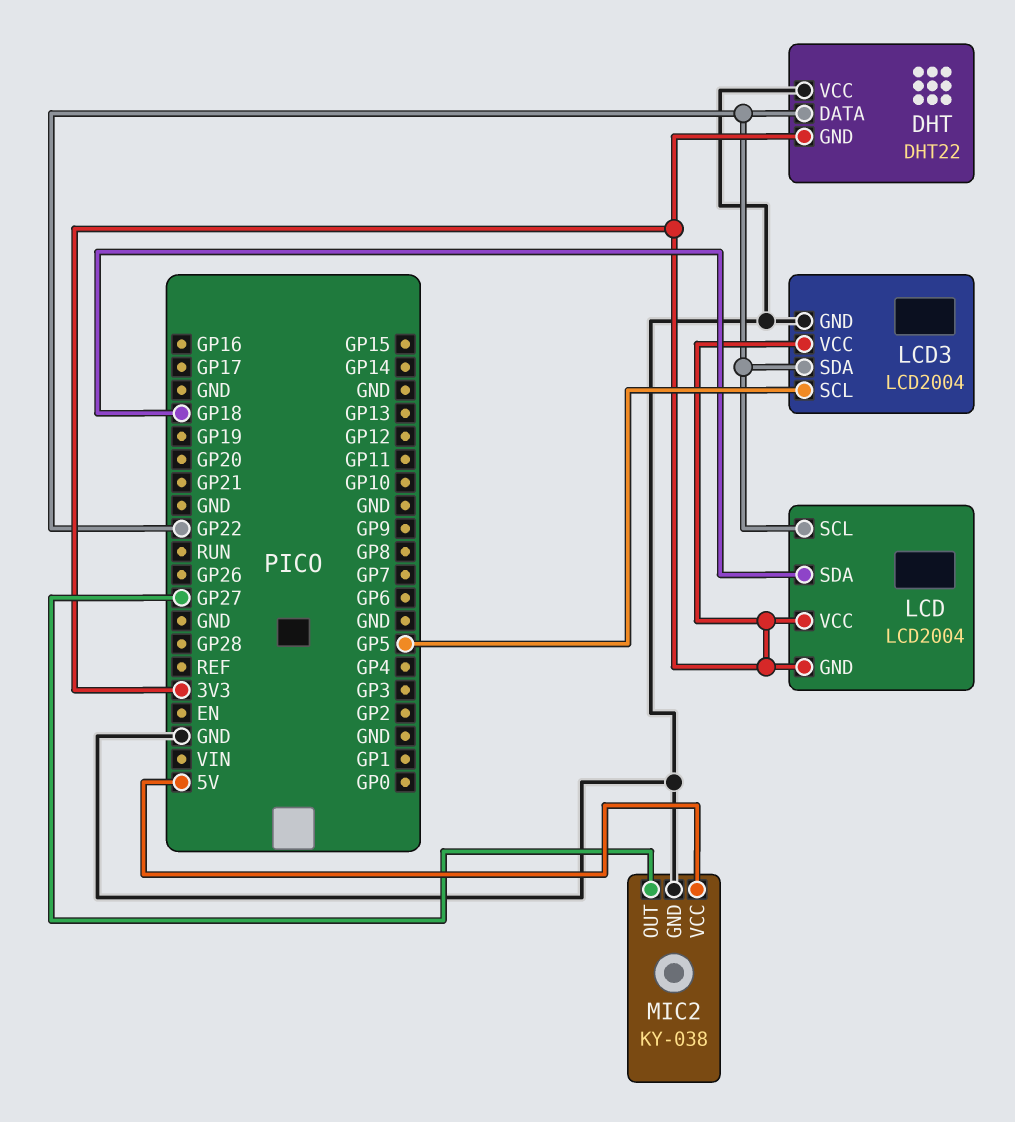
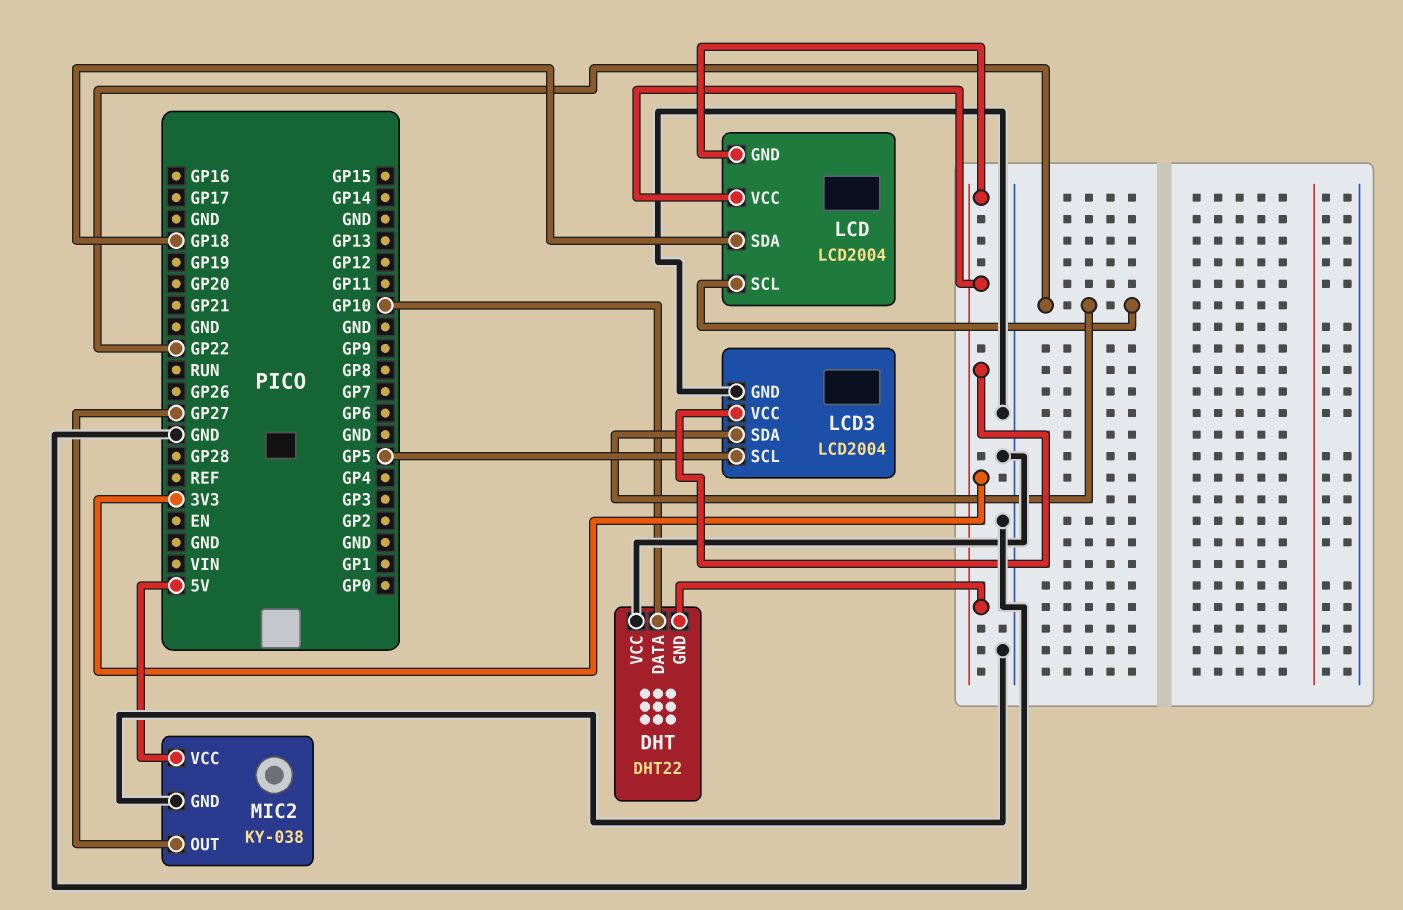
DHT pin DATA: GP22 -> GP10

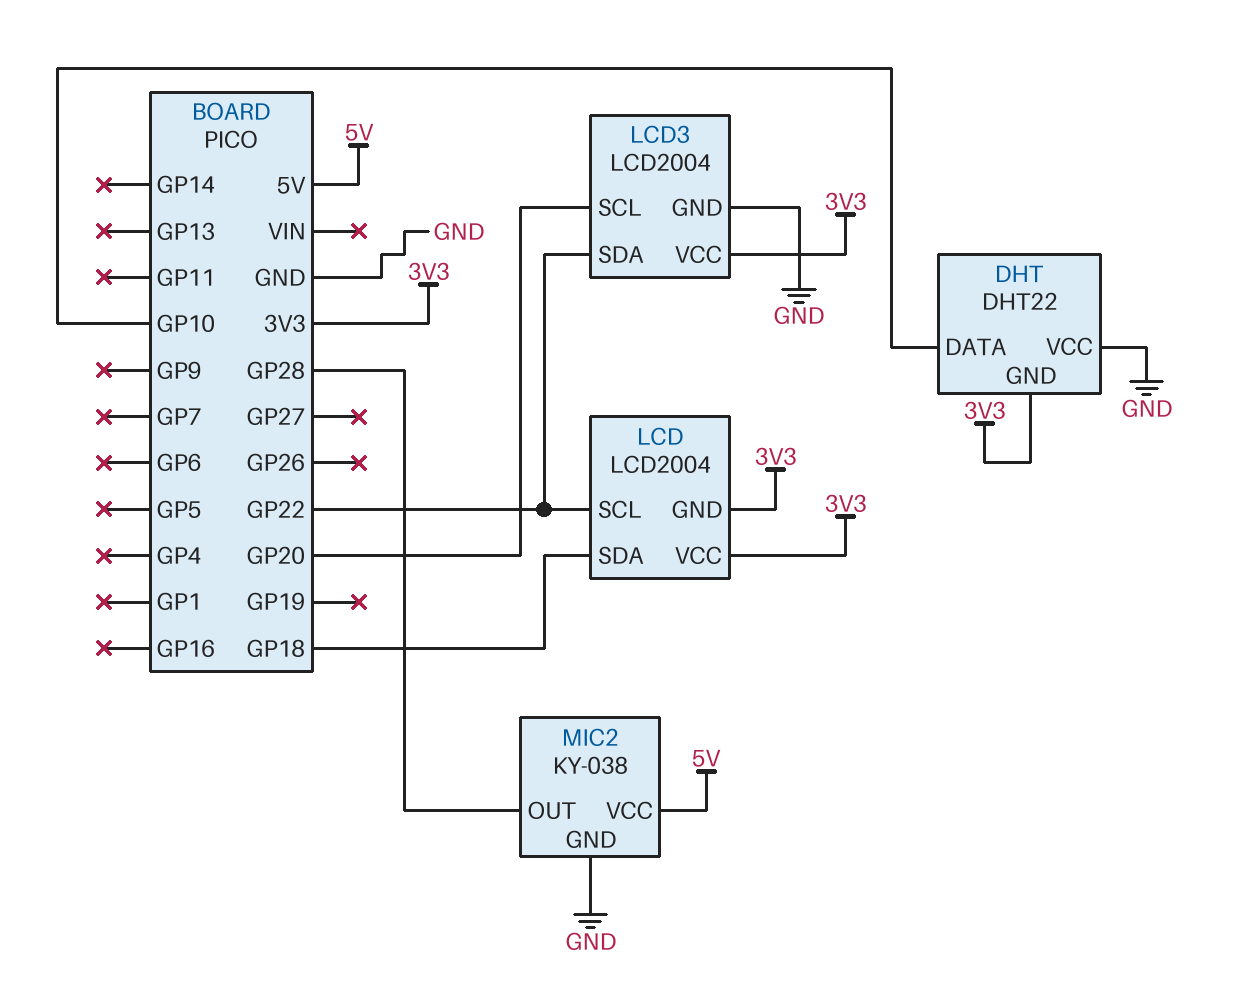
LCD3 pin SCL: GP5 -> GP20
MIC2 pin OUT: GP27 -> GP28

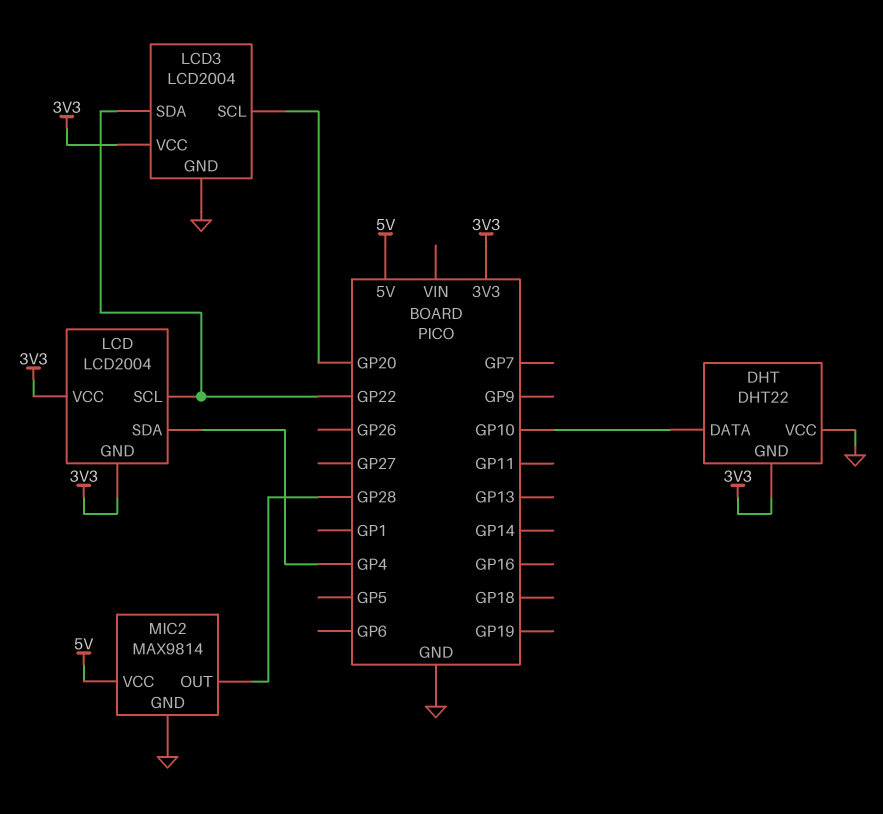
LCD pin SDA: GP18 -> GP4
MIC2: KY-038 -> MAX9814

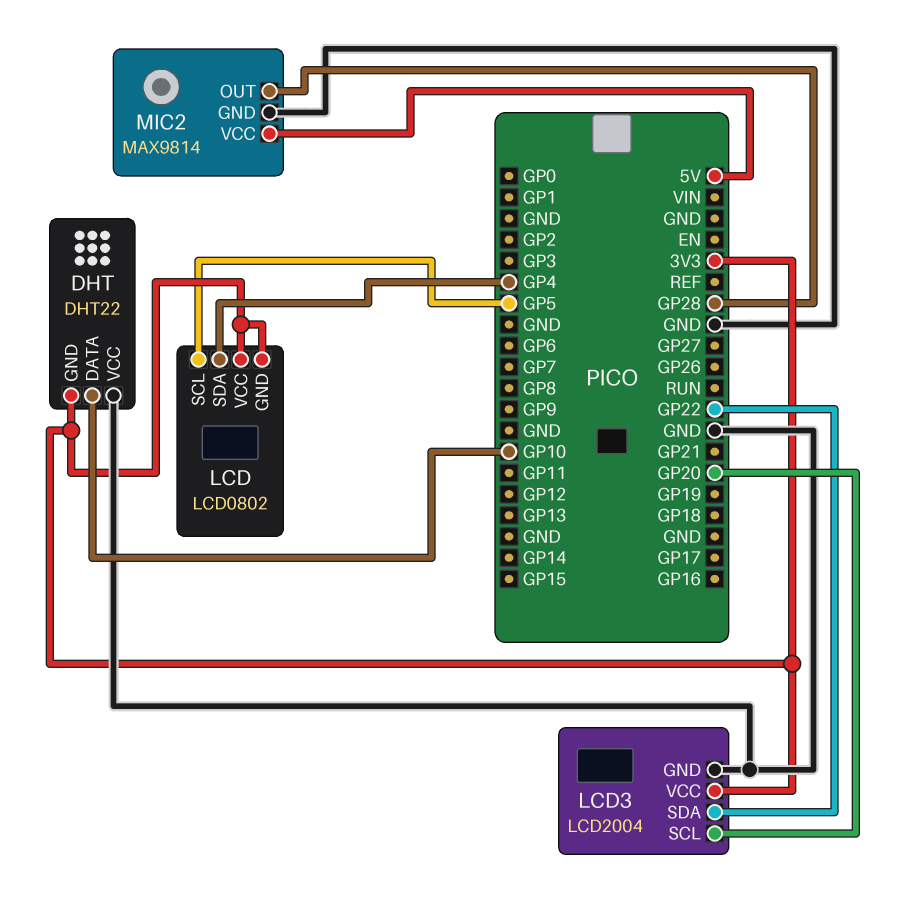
LCD: LCD2004 -> LCD0802
LCD pin SCL: GP22 -> GP5

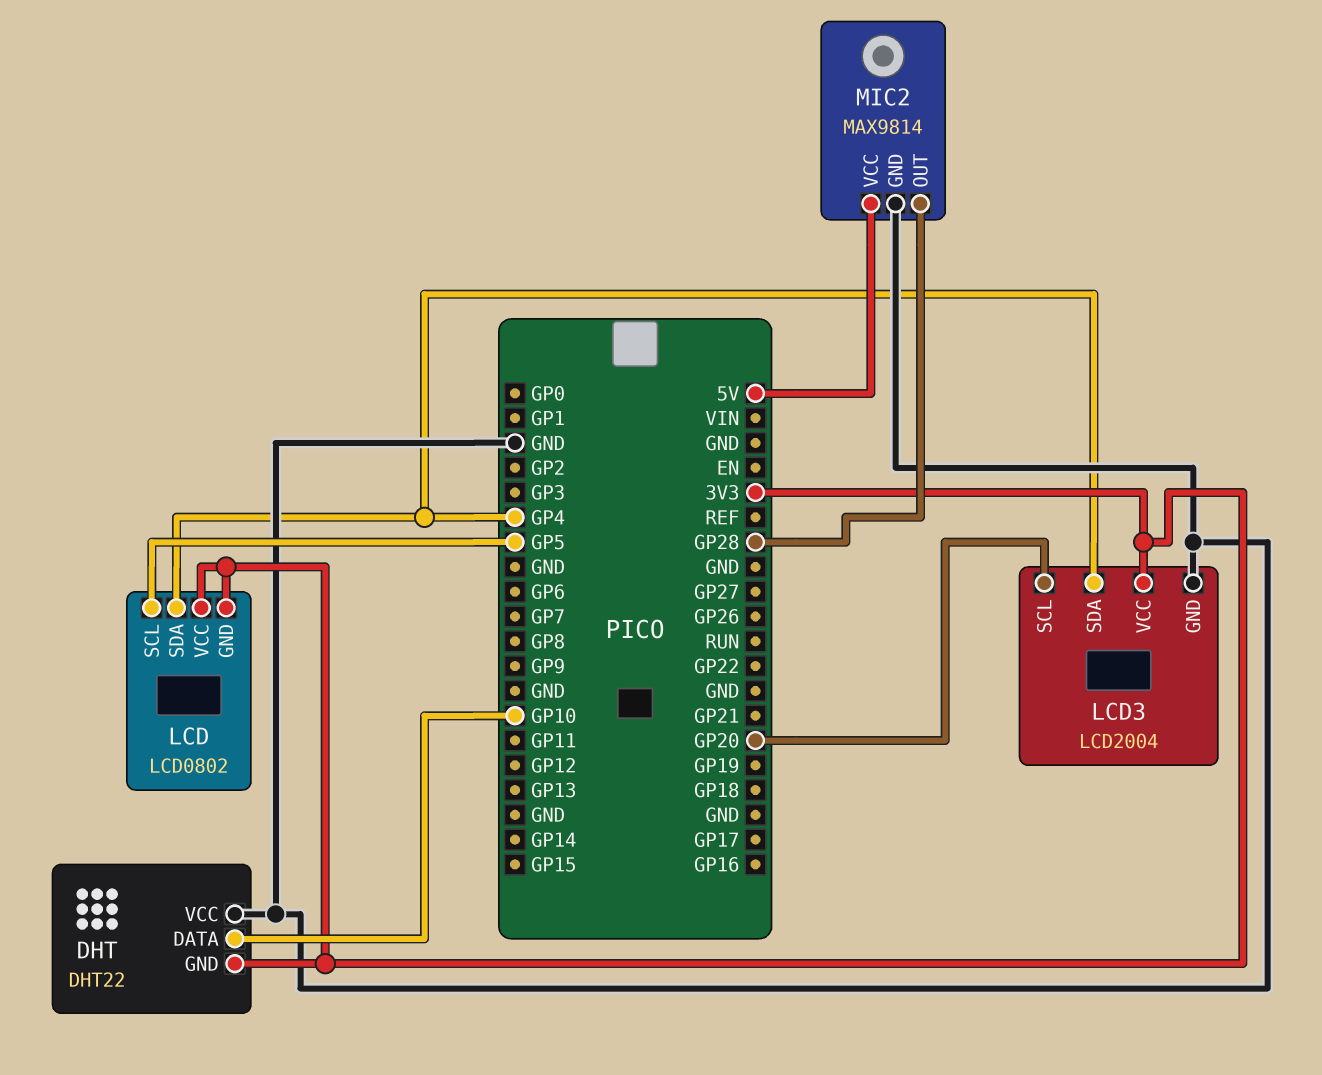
LCD3 pin SDA: GP22 -> GP4

